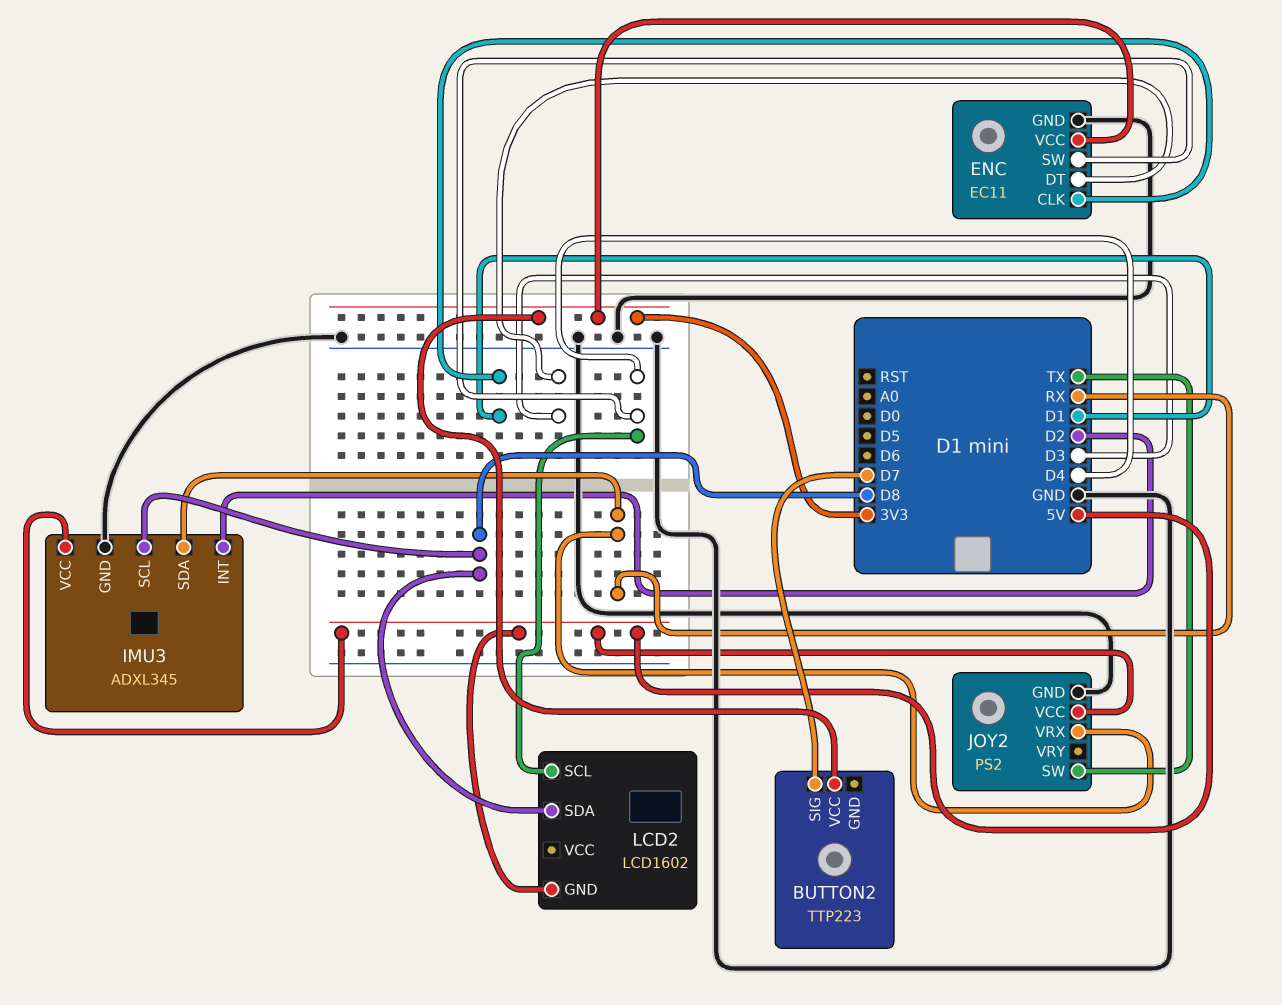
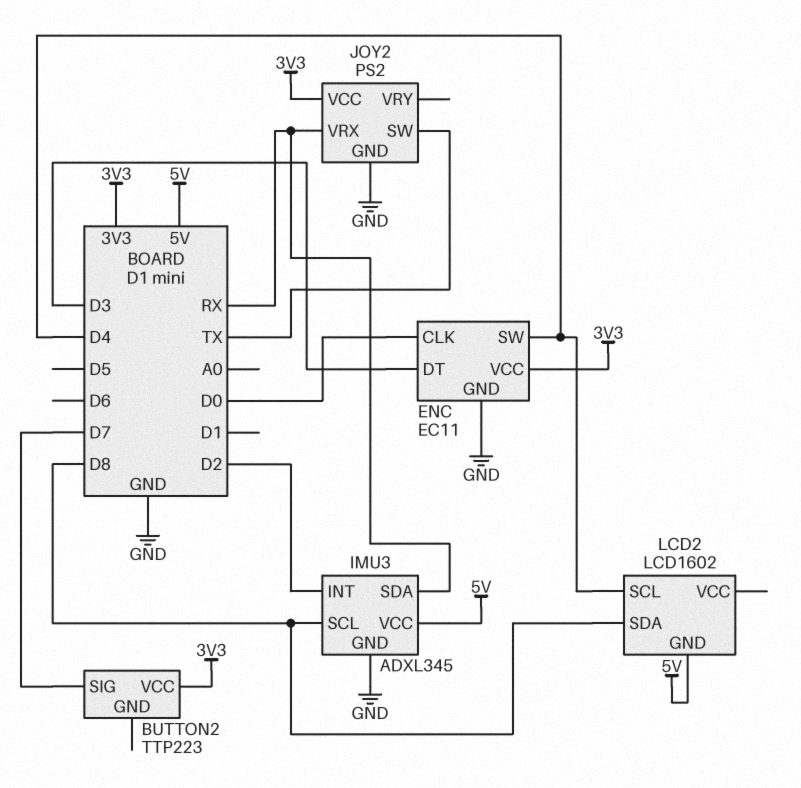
ENC pin CLK: D1 -> D0
JOY2 pin VCC: 5V -> 3V3

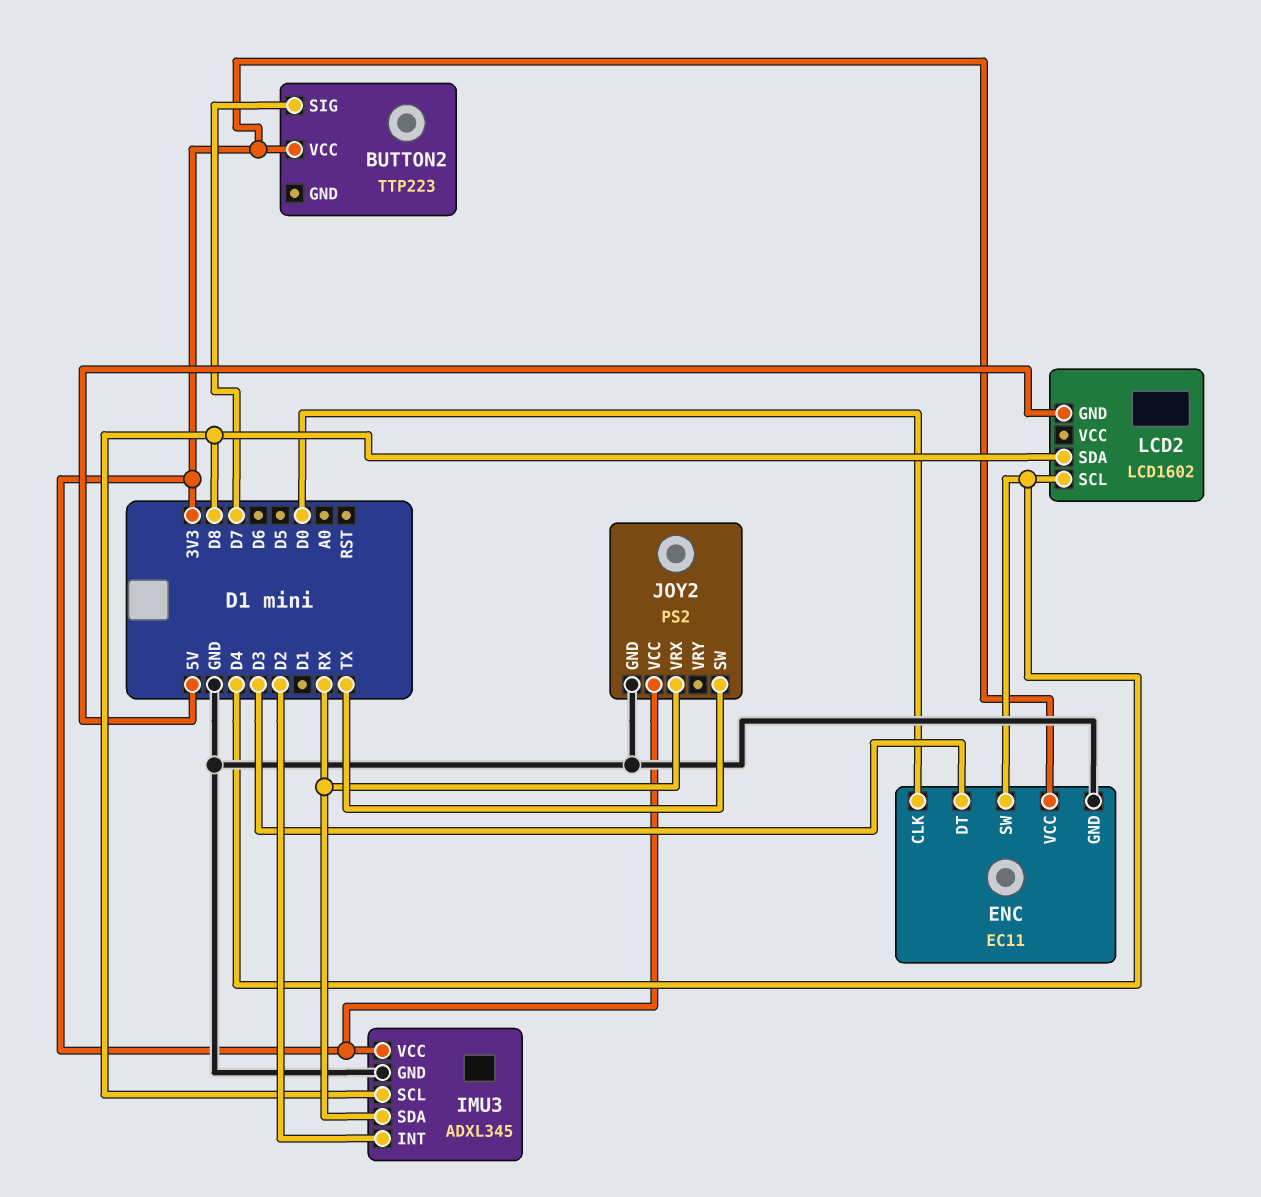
IMU3 pin VCC: 5V -> 3V3

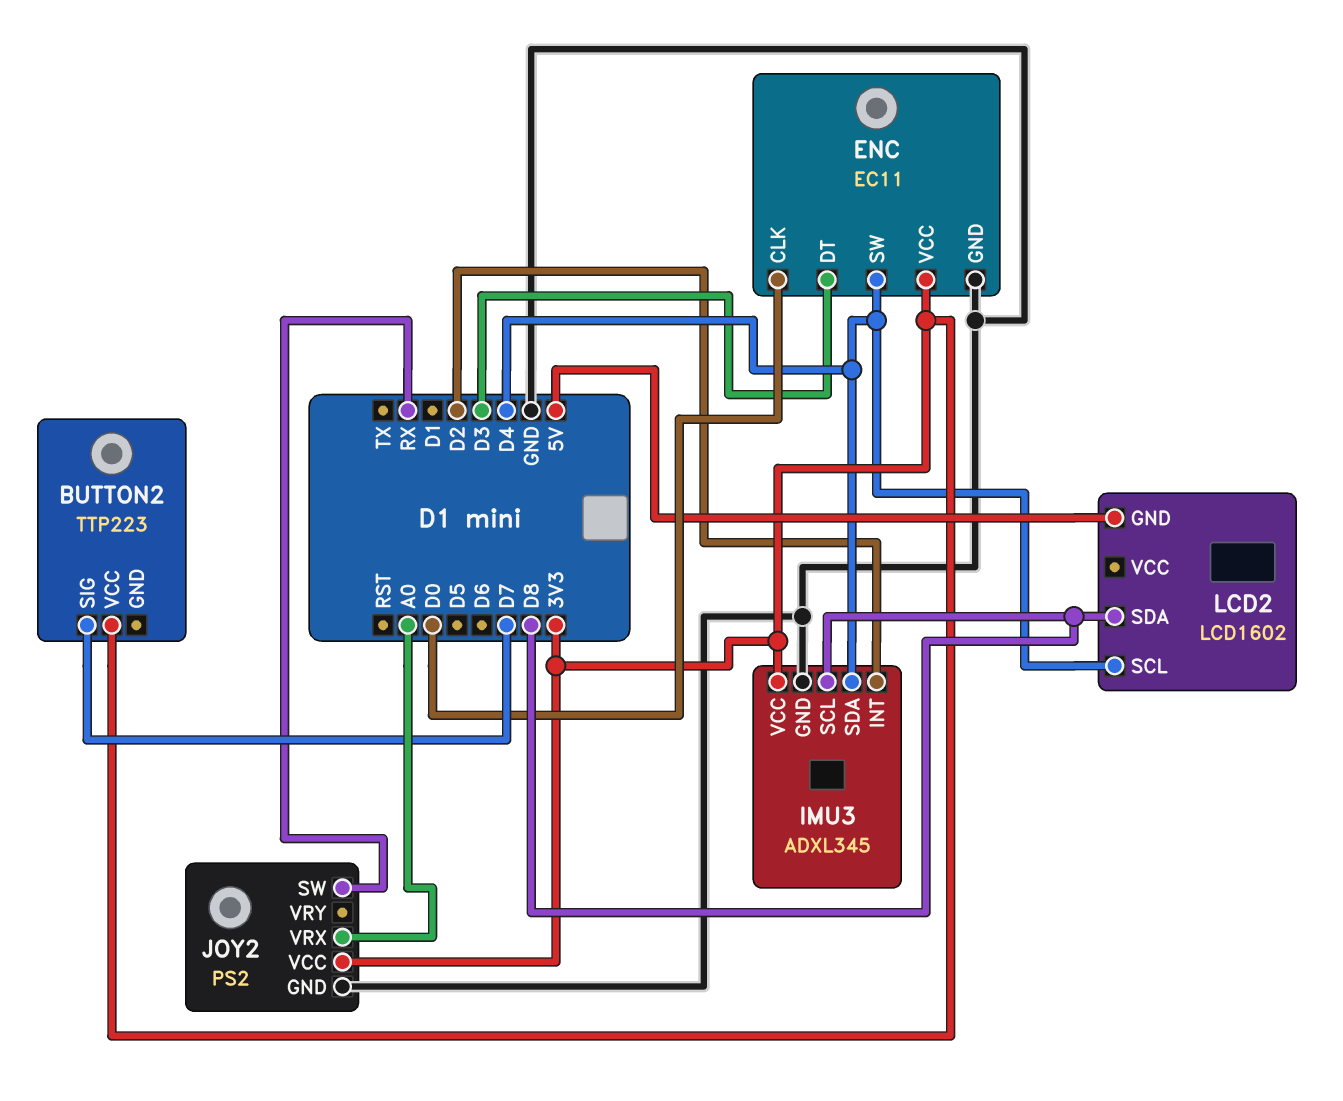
IMU3 pin SDA: RX -> D4
JOY2 pin SW: TX -> RX
JOY2 pin VRX: RX -> A0

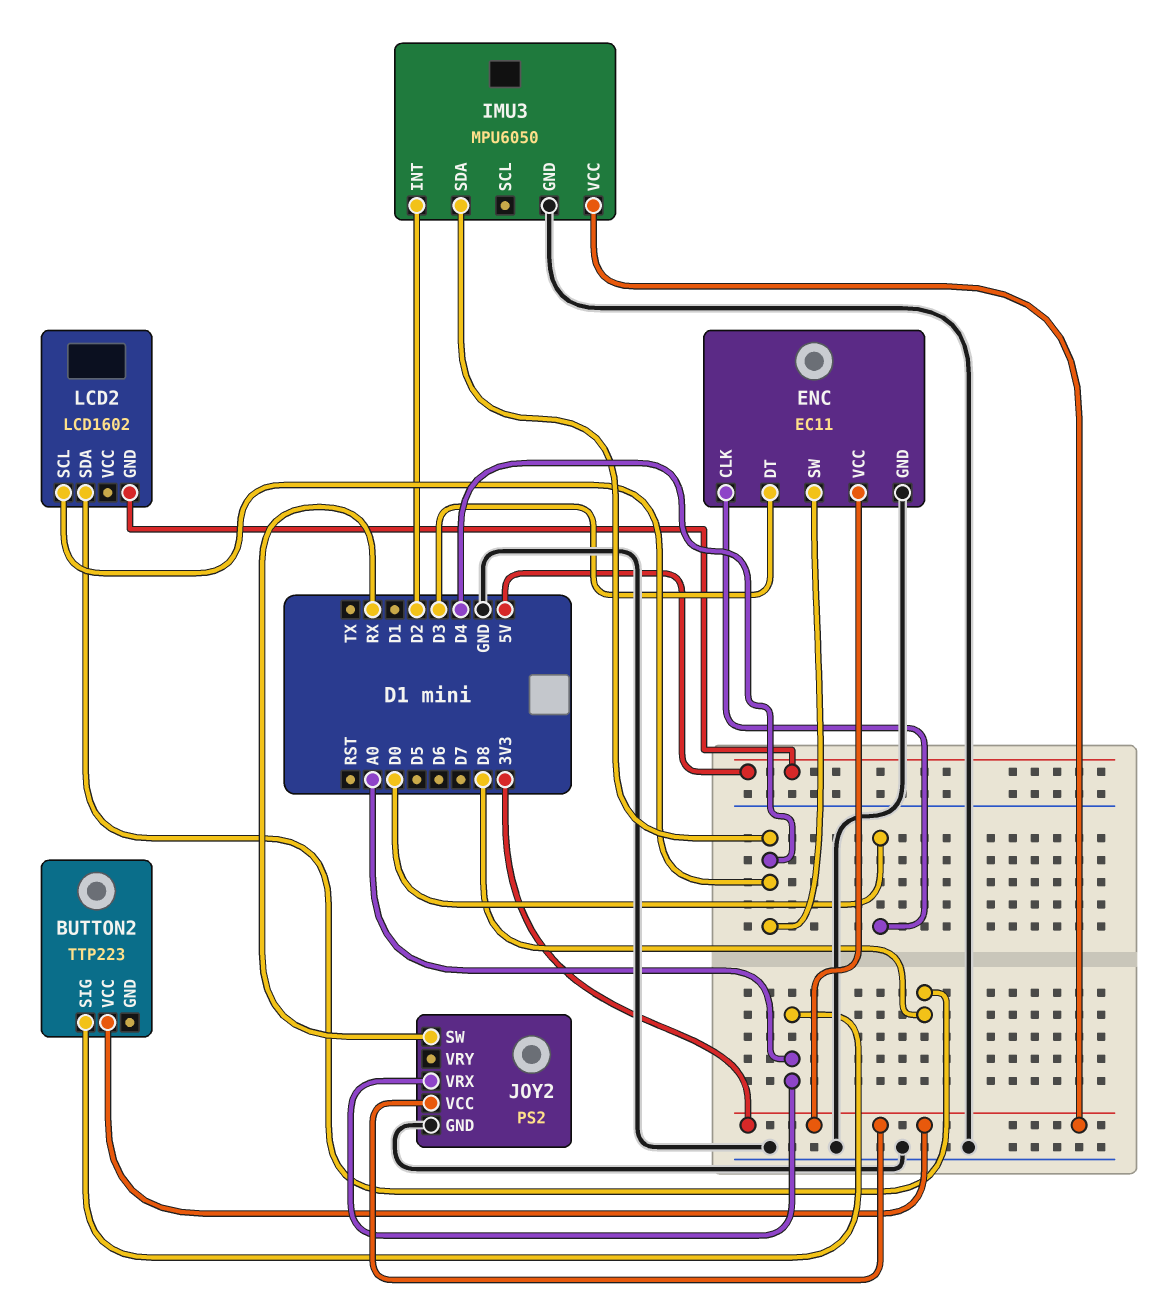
BUTTON2 pin SIG: D7 -> A0
IMU3: ADXL345 -> MPU6050
IMU3 pin SCL: D8 -> none

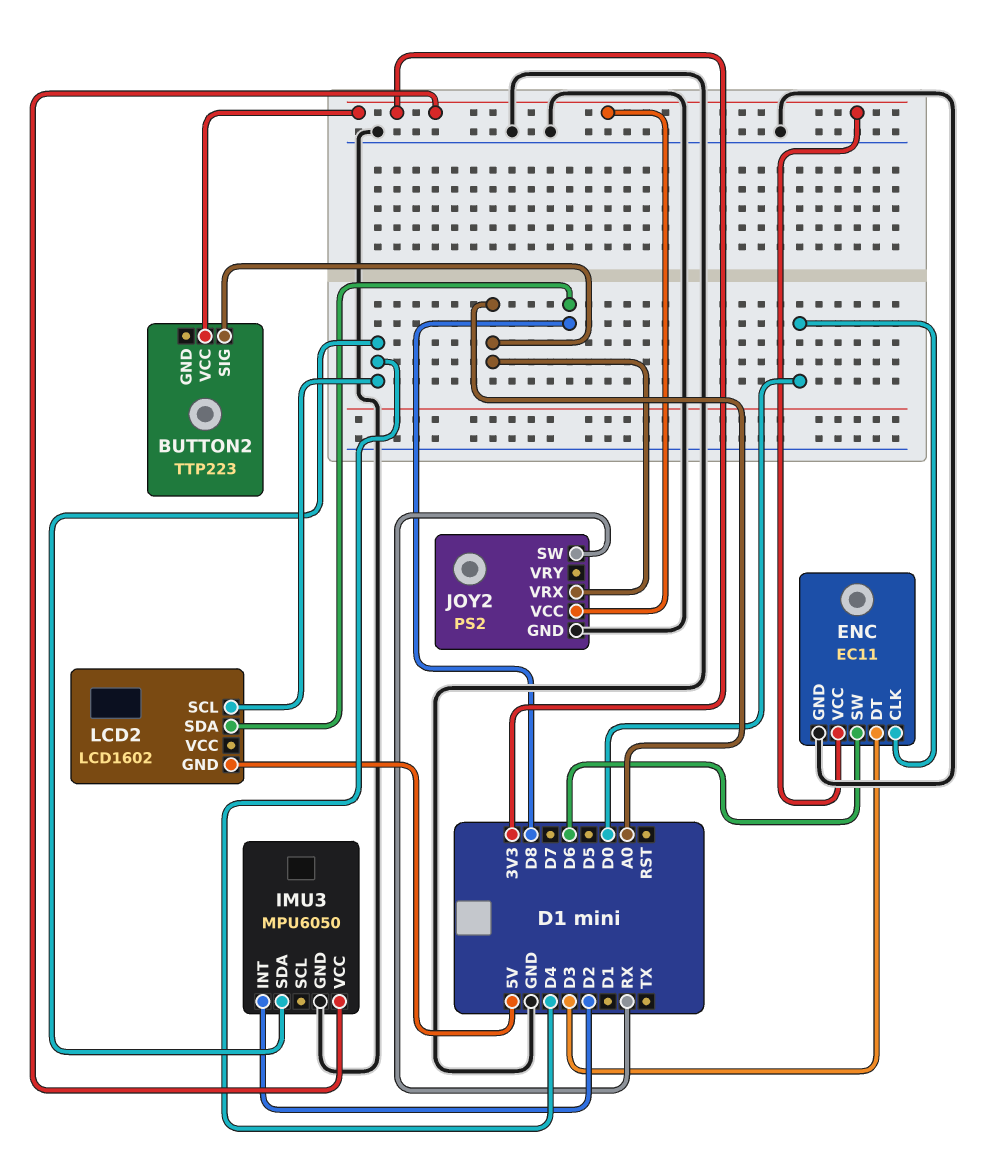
ENC pin SW: D4 -> D6

